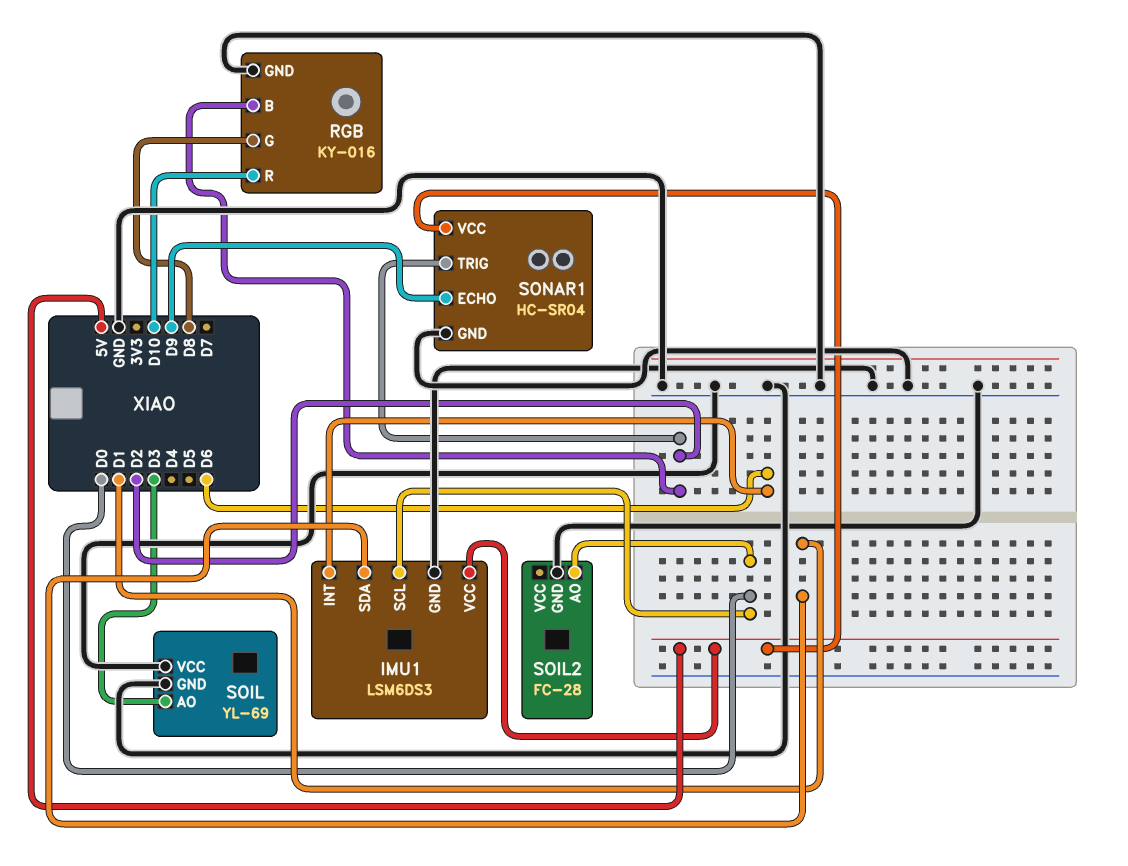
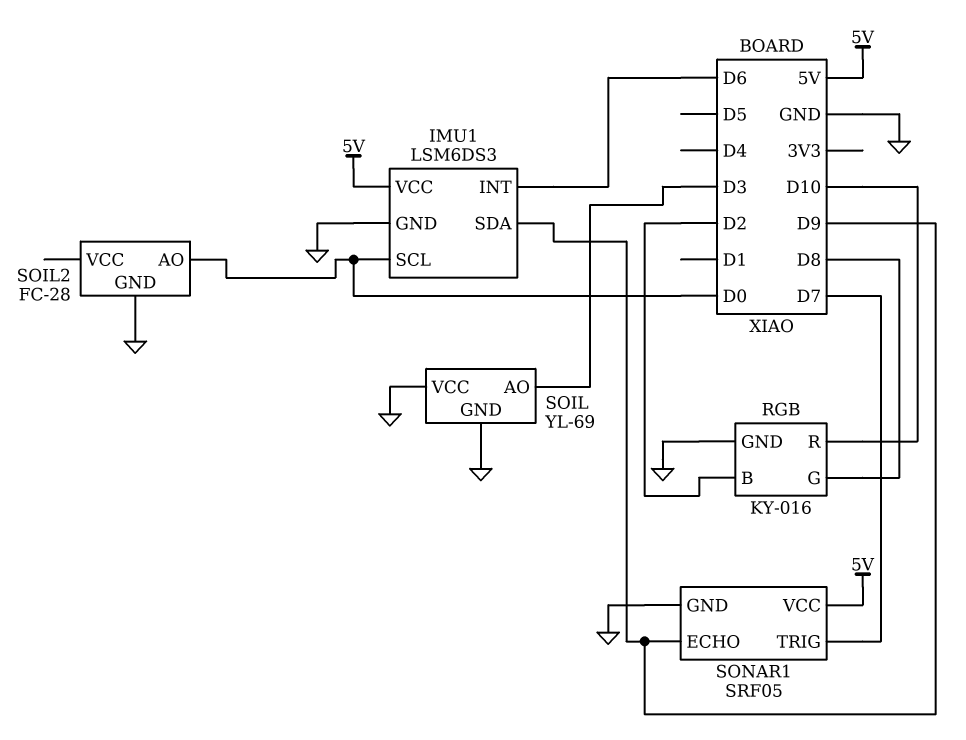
IMU1 pin SDA: D1 -> D9
SONAR1: HC-SR04 -> SRF05
SONAR1 pin TRIG: D2 -> D7

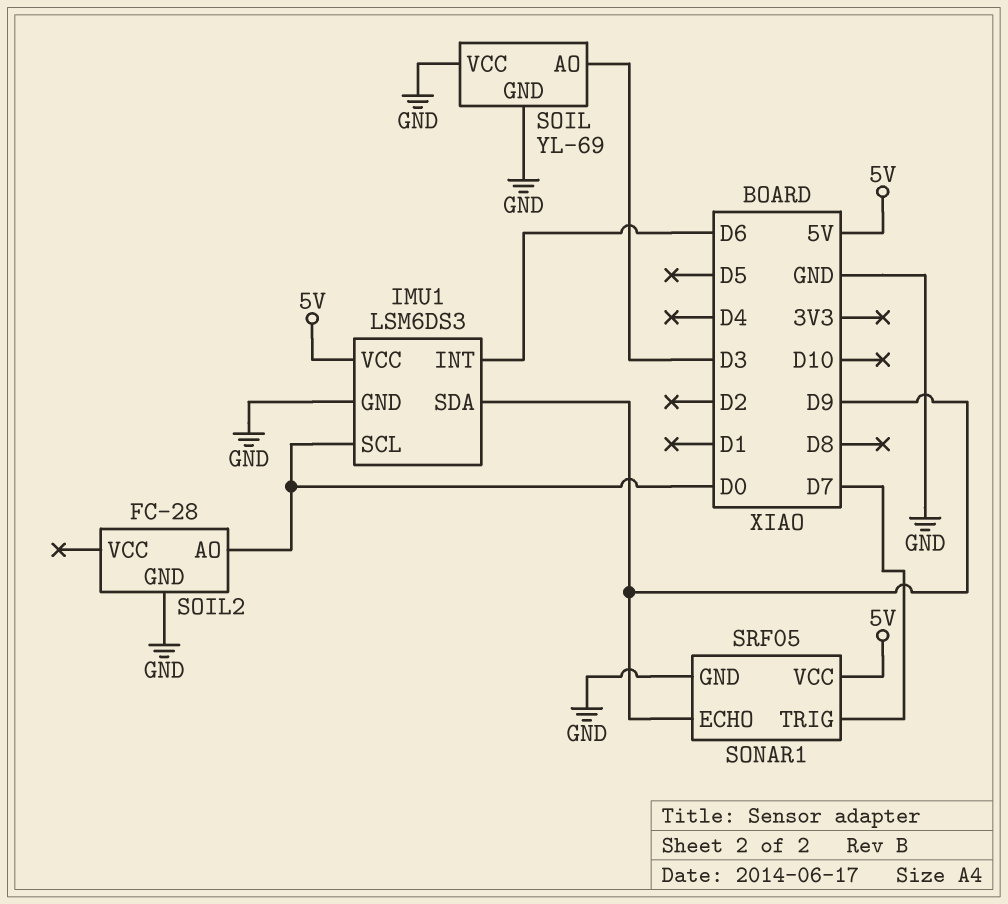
RGB: KY-016 -> none
RGB pin B: D2 -> none
RGB pin G: D8 -> none
RGB pin GND: GND -> none
RGB pin R: D10 -> none

